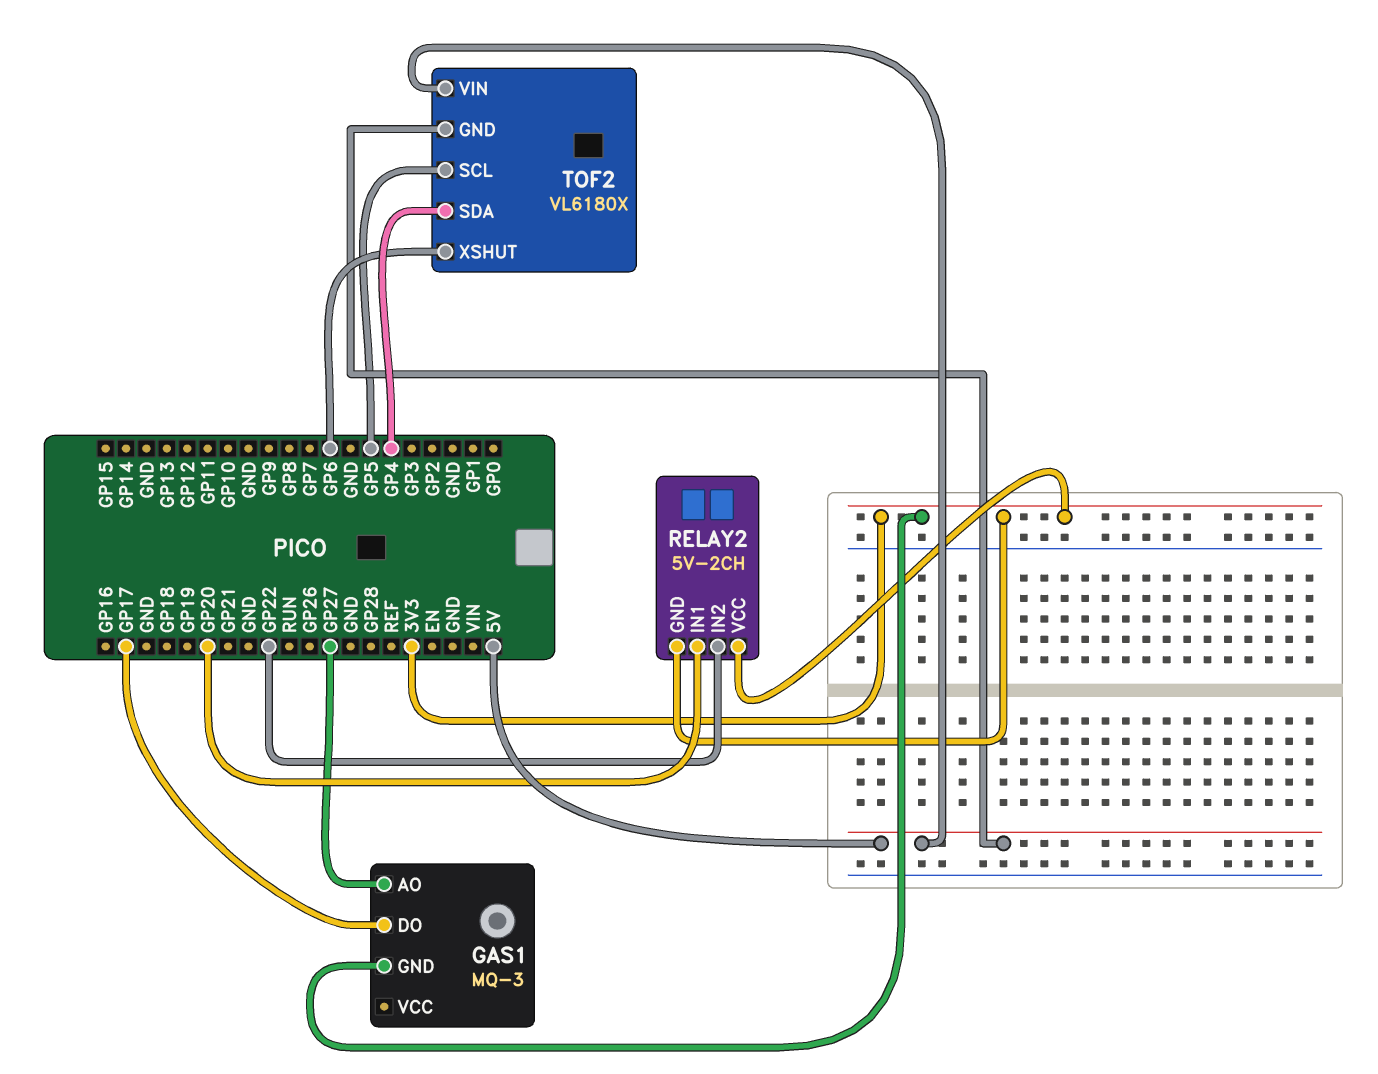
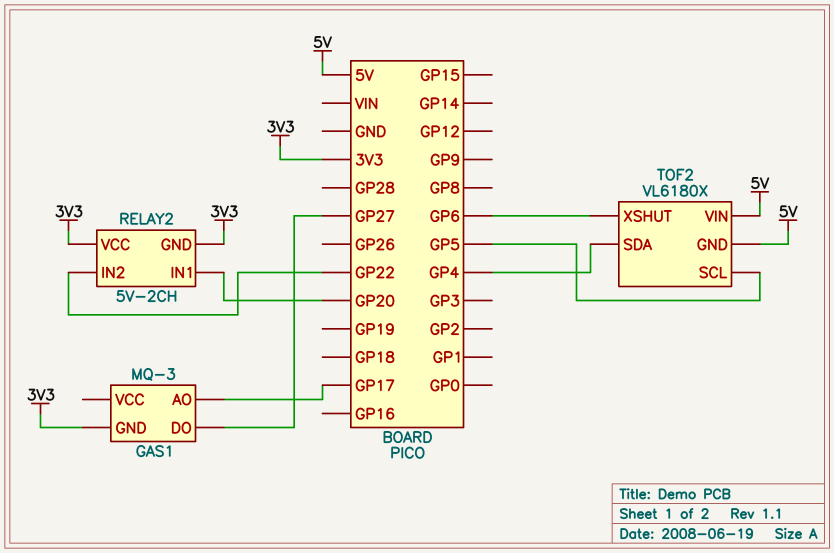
GAS1 pin AO: GP27 -> GP17
GAS1 pin DO: GP17 -> GP27

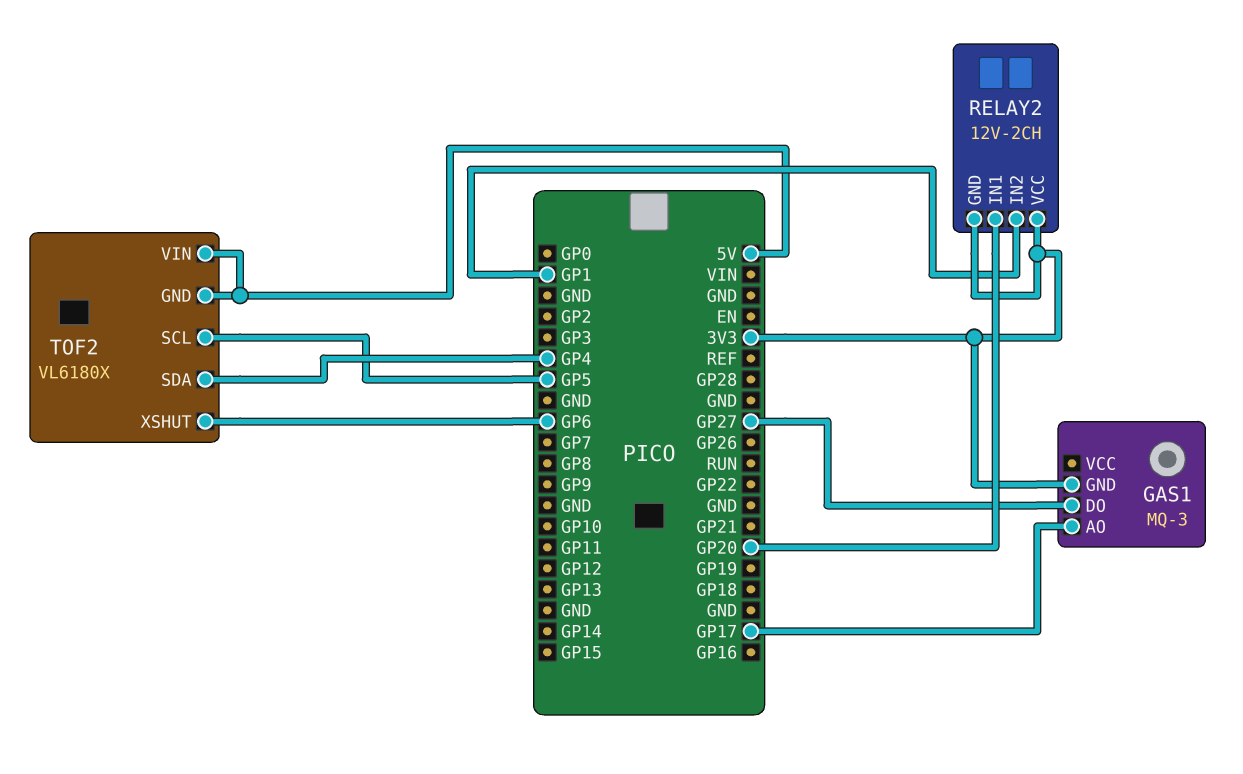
RELAY2: 5V-2CH -> 12V-2CH
RELAY2 pin IN2: GP22 -> GP1

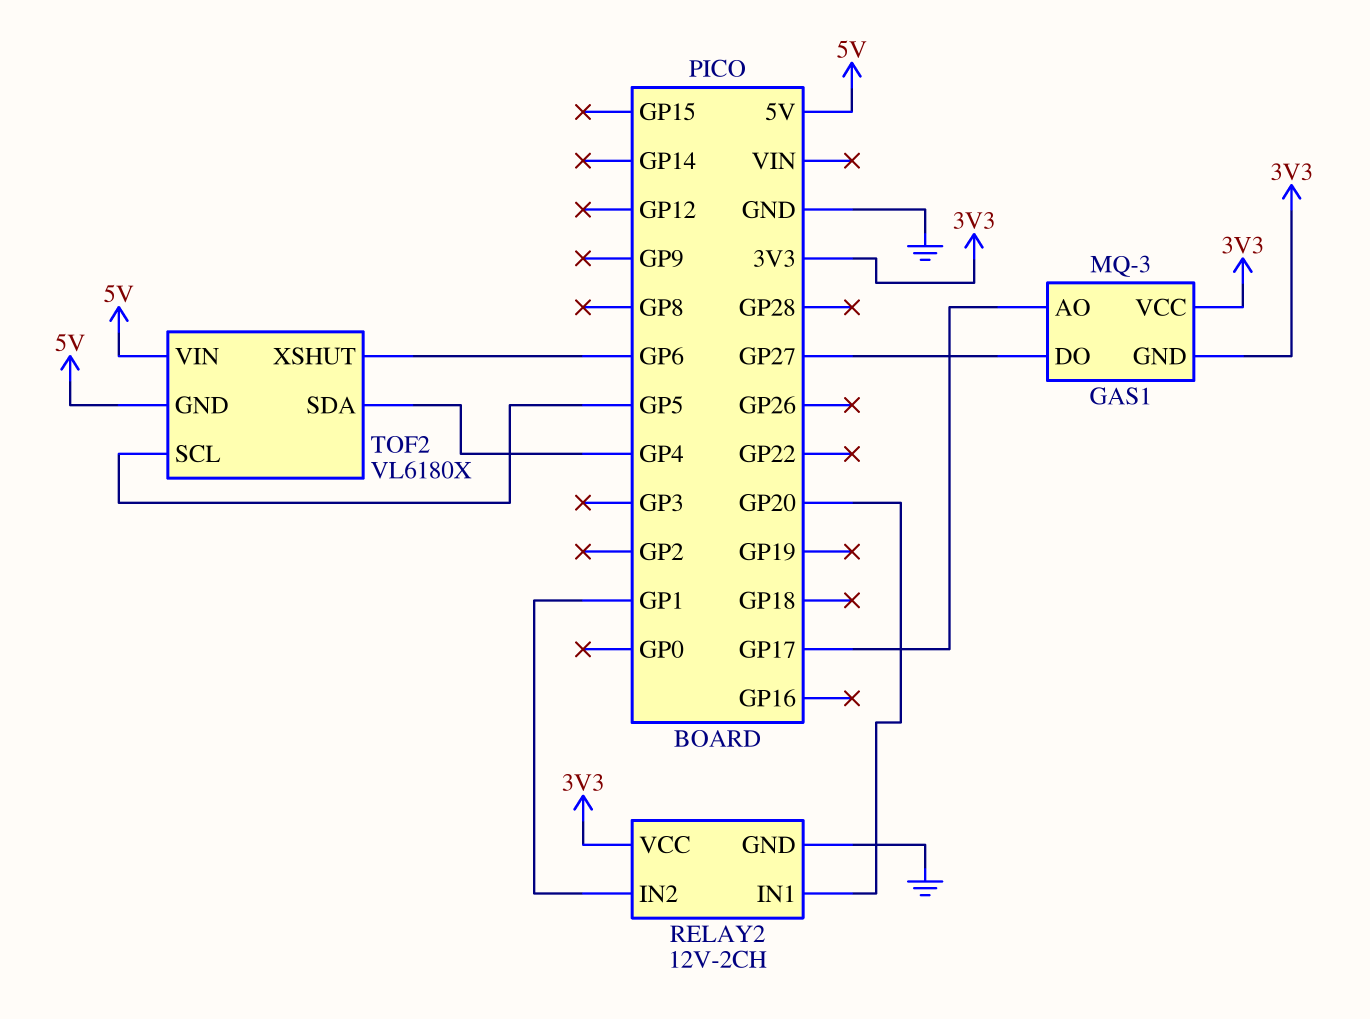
GAS1 pin VCC: none -> 3V3
RELAY2 pin GND: 3V3 -> GND

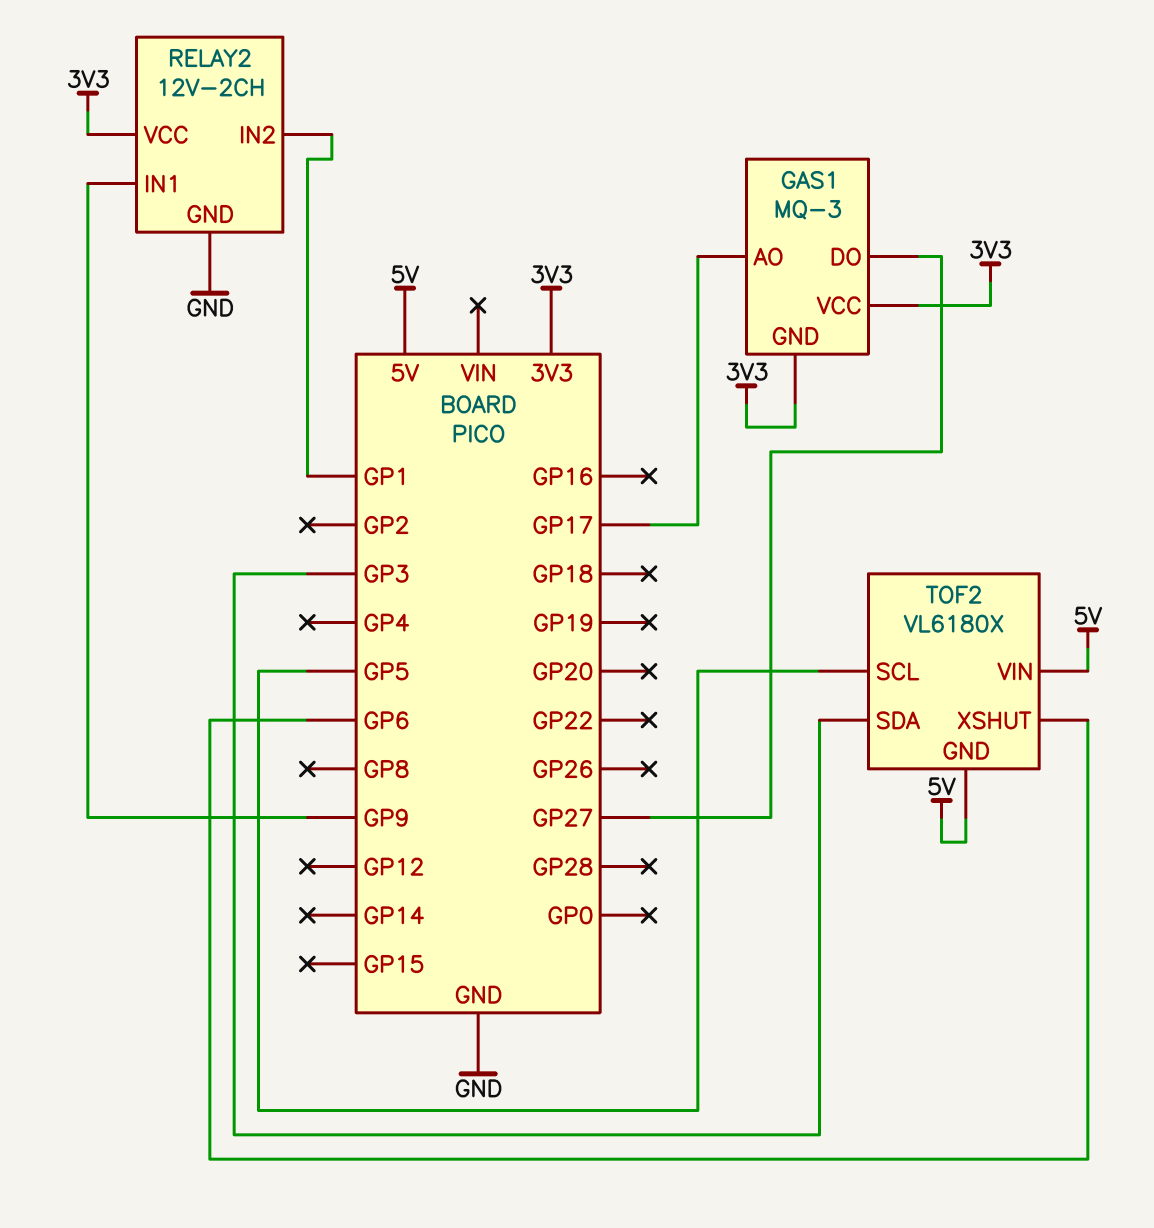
RELAY2 pin IN1: GP20 -> GP9
TOF2 pin SDA: GP4 -> GP3

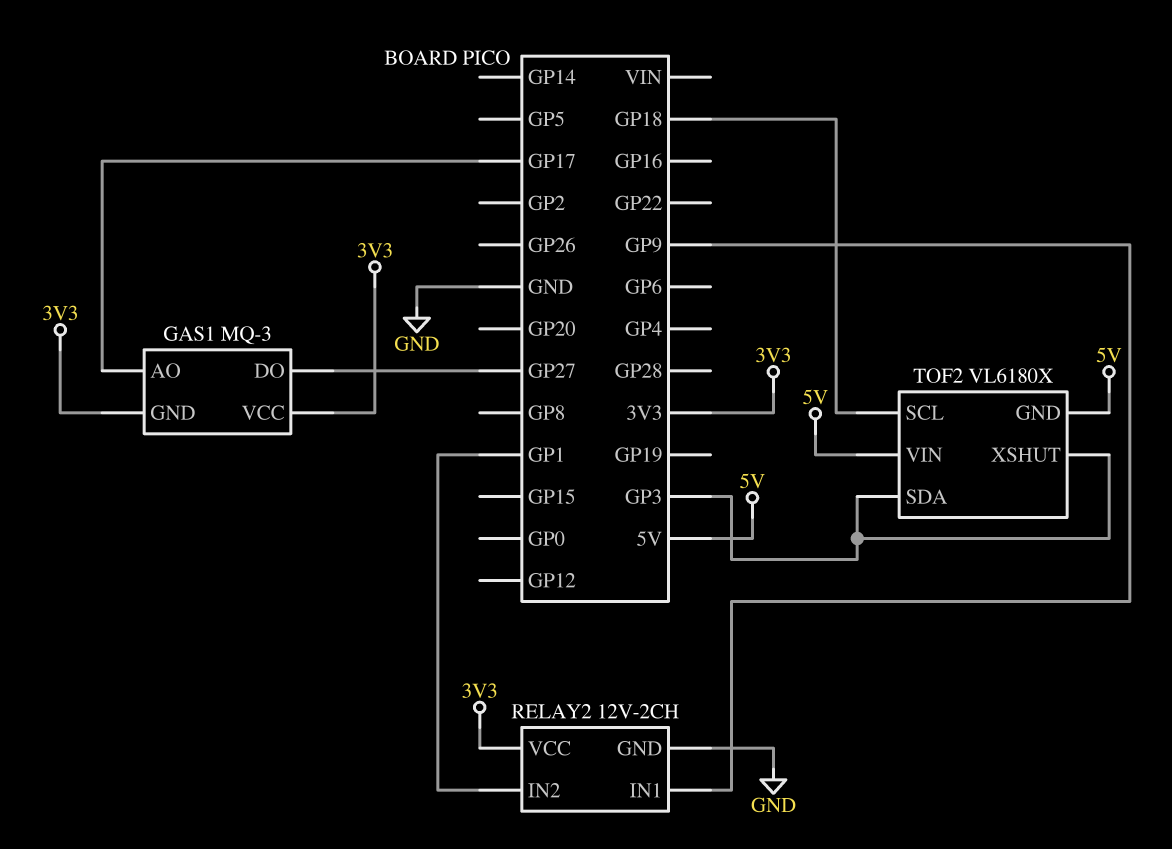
TOF2 pin SCL: GP5 -> GP18
TOF2 pin XSHUT: GP6 -> GP3

